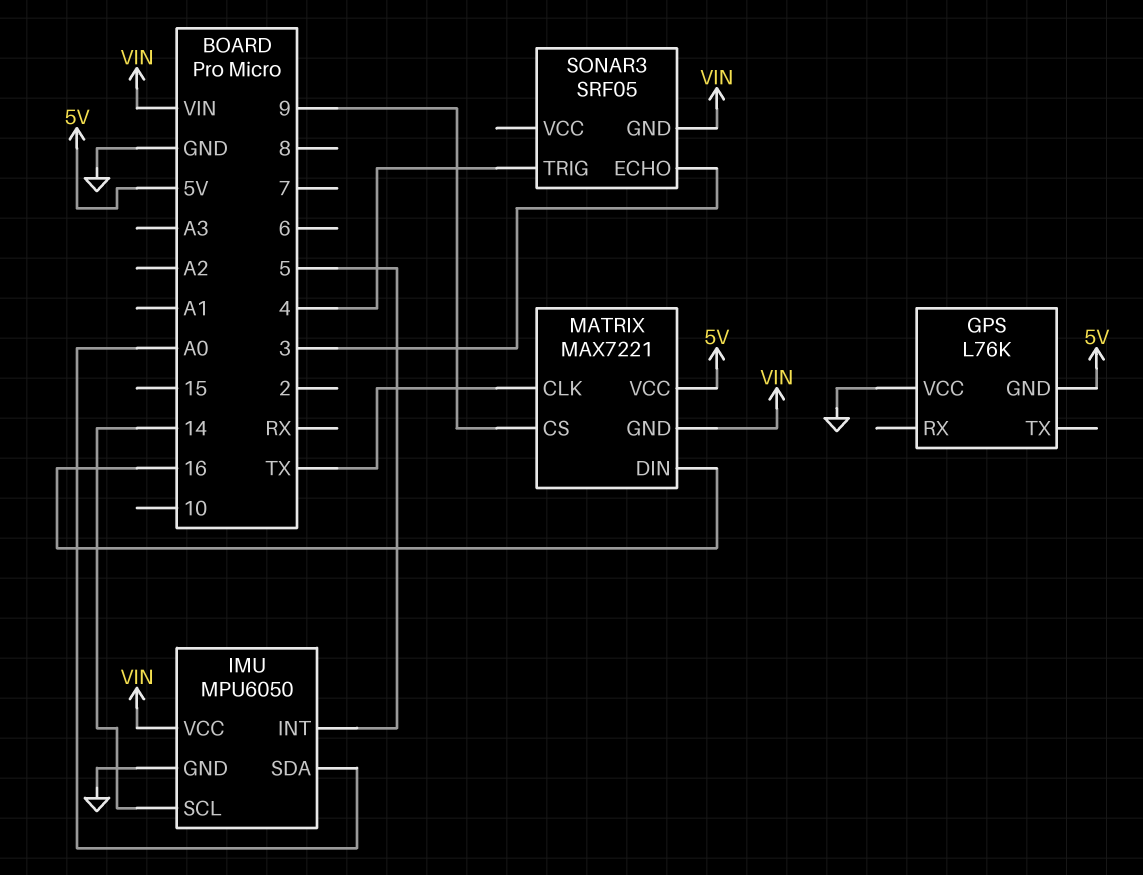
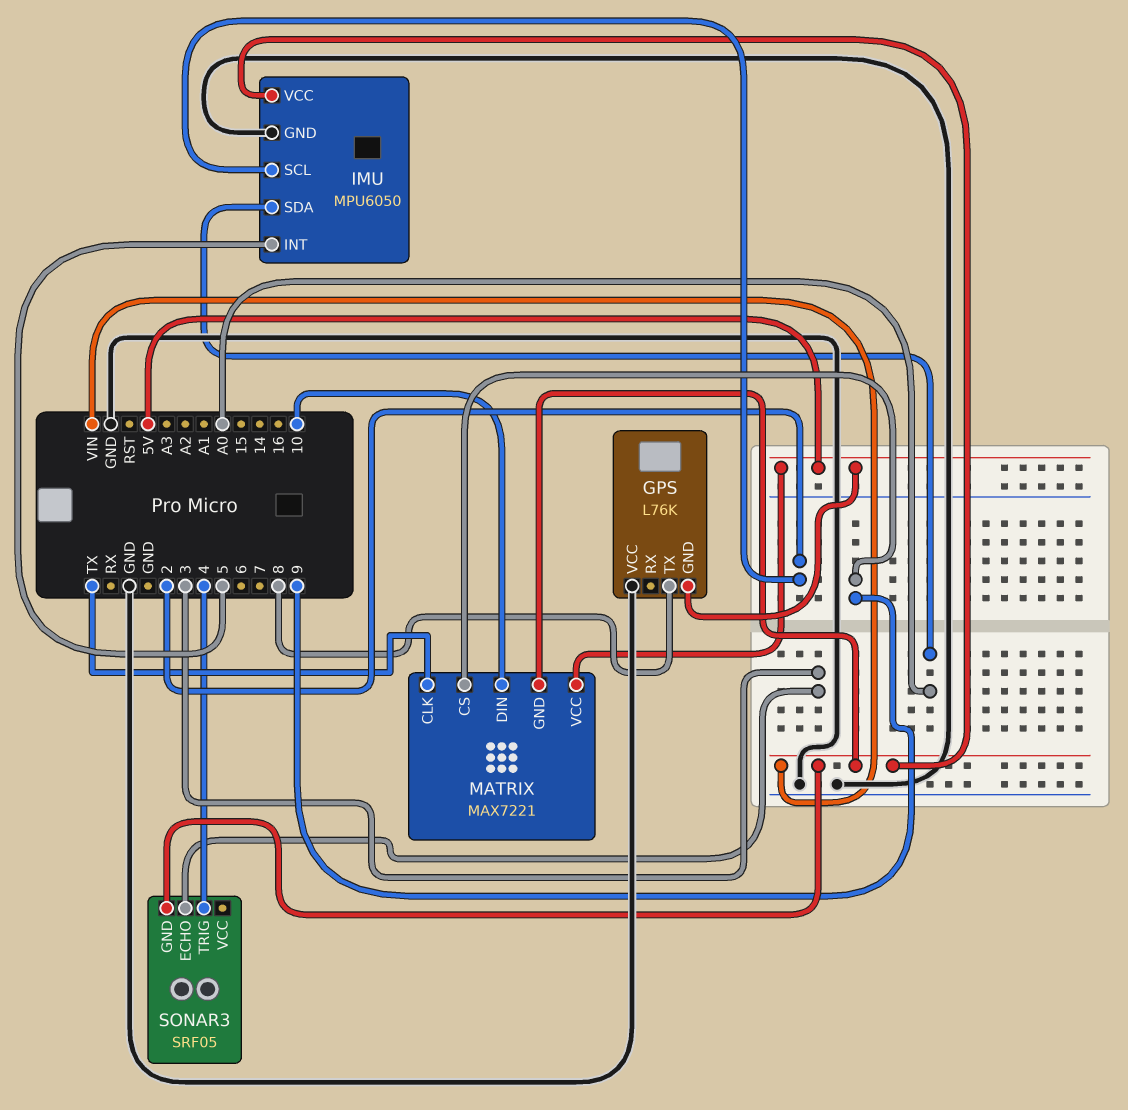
GPS pin TX: none -> 8
IMU pin SCL: 14 -> 2
MATRIX pin DIN: 16 -> 10

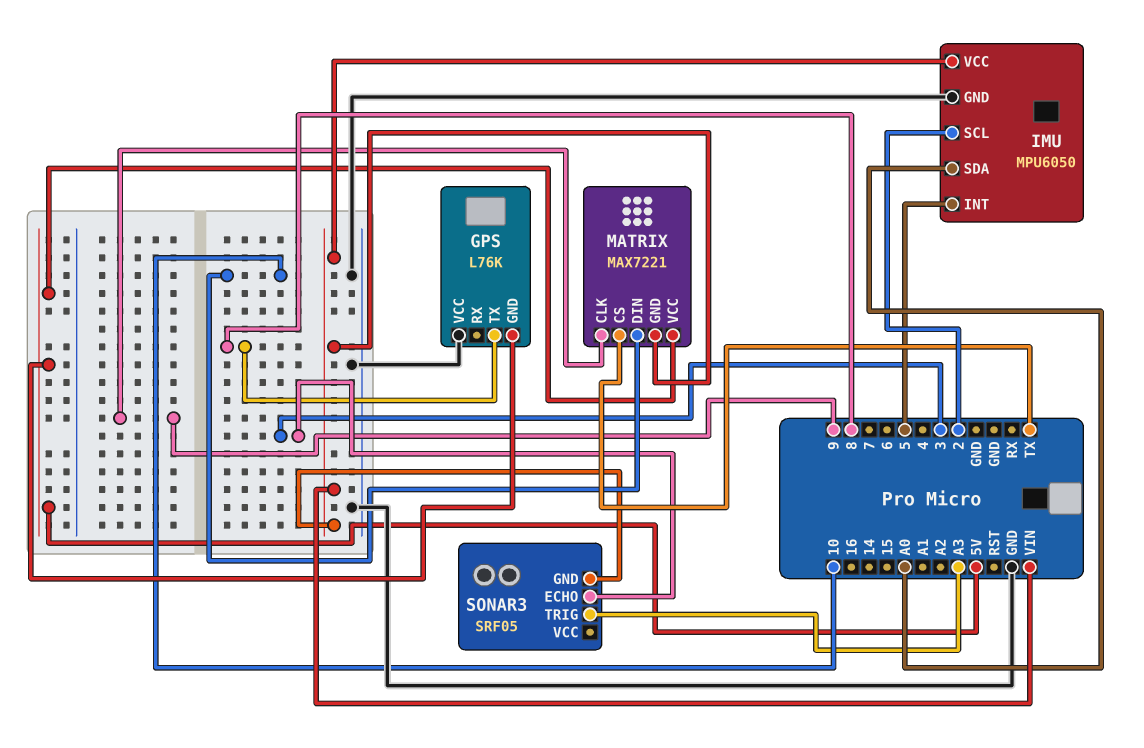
MATRIX pin CLK: TX -> 9
MATRIX pin CS: 9 -> TX
SONAR3 pin TRIG: 4 -> A3

